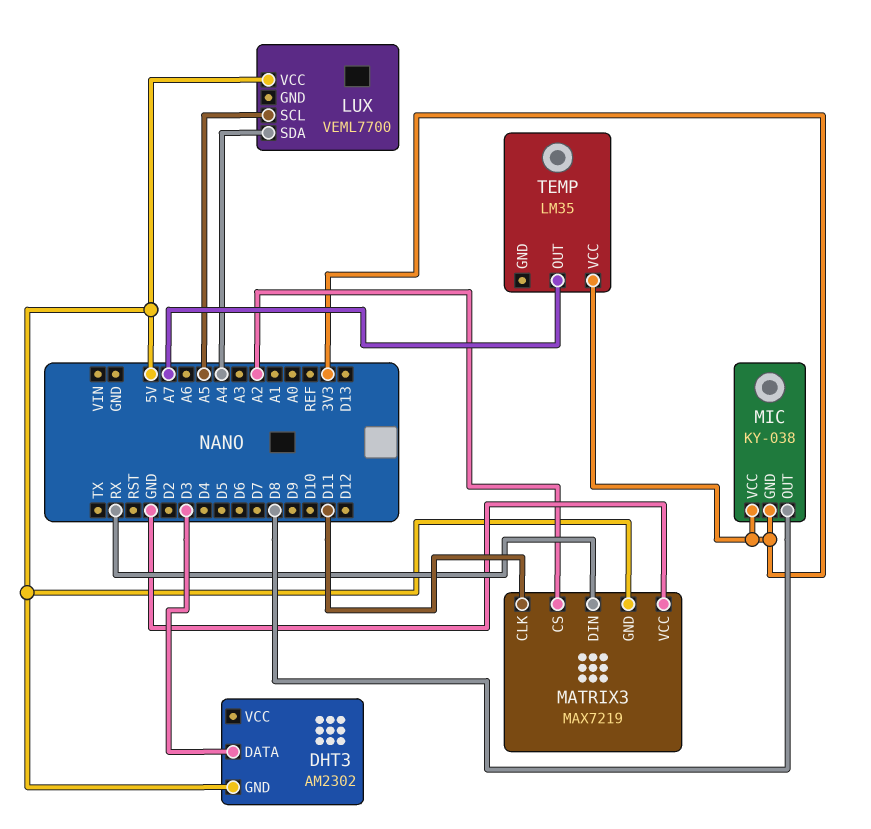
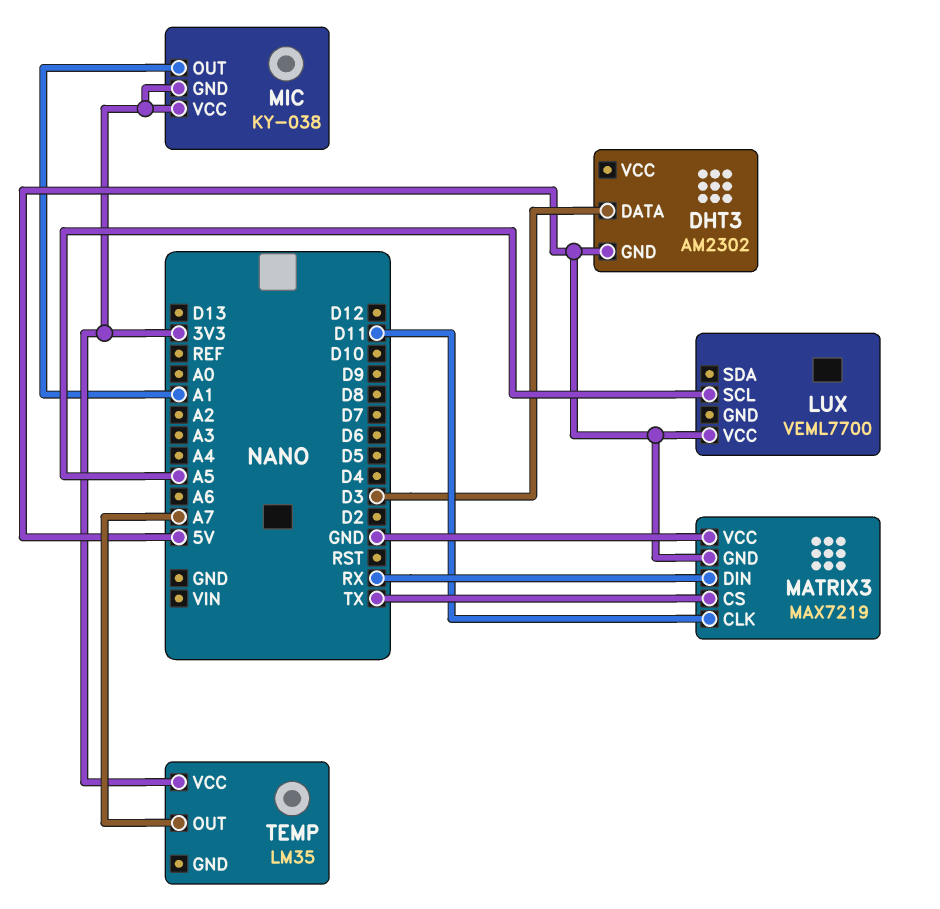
LUX pin SDA: A4 -> none
MATRIX3 pin CS: A2 -> TX
MIC pin OUT: D8 -> A1

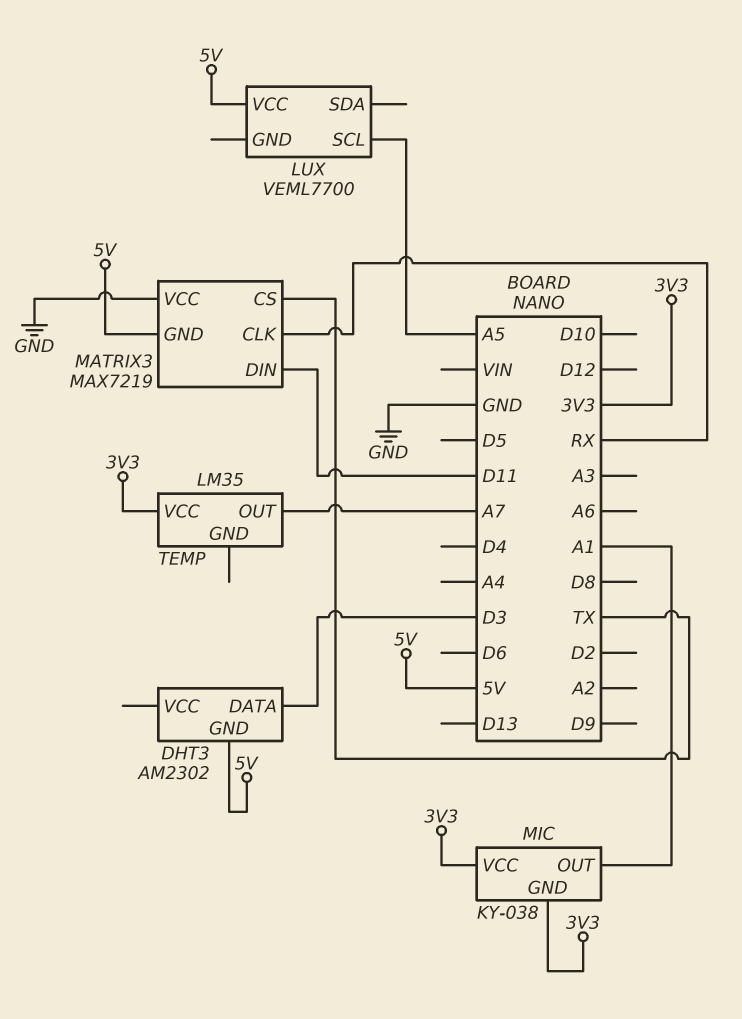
MATRIX3 pin CLK: D11 -> RX
MATRIX3 pin DIN: RX -> D11

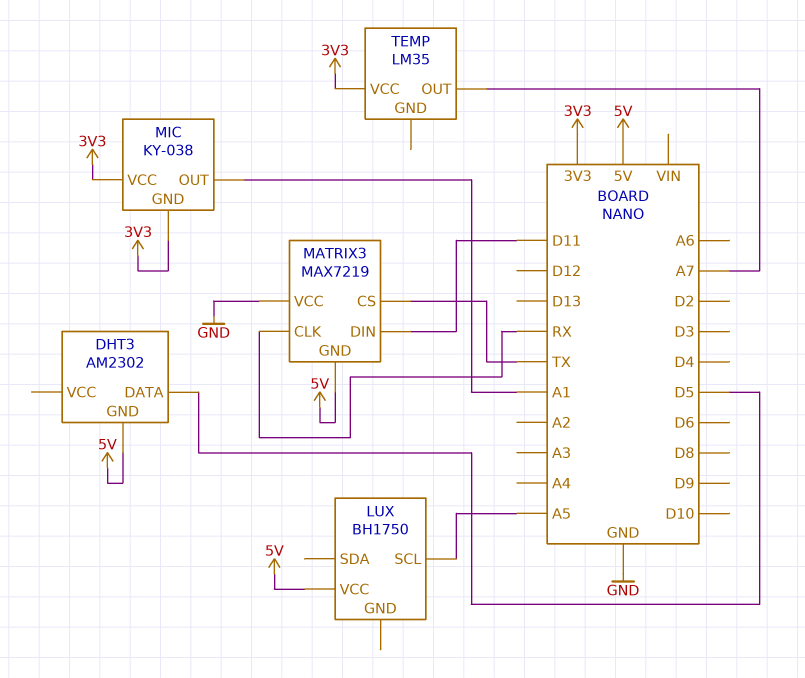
DHT3 pin DATA: D3 -> D5
LUX: VEML7700 -> BH1750

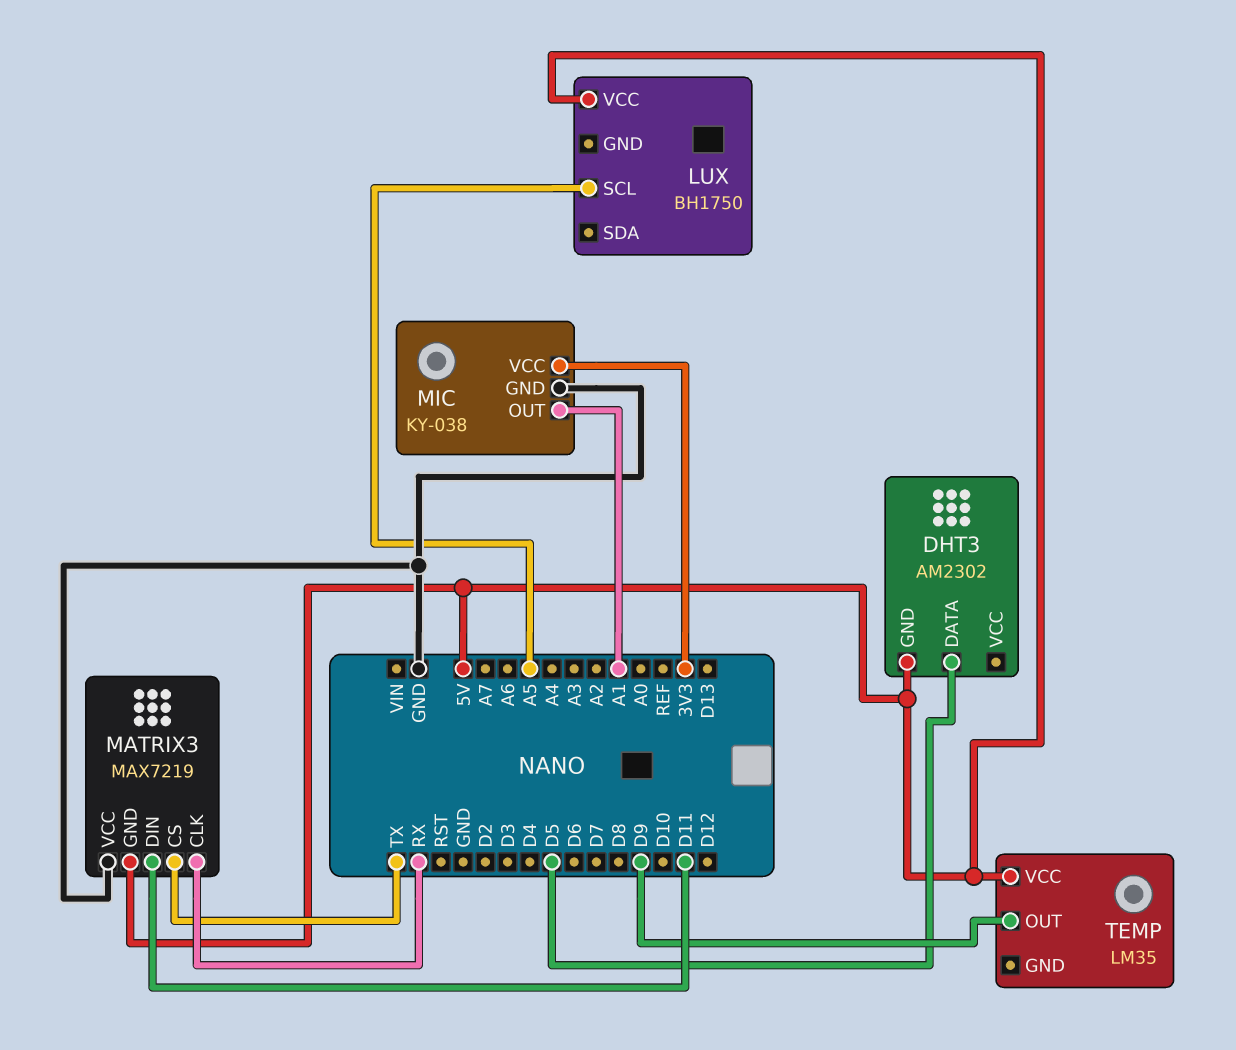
MIC pin GND: 3V3 -> GND
TEMP pin OUT: A7 -> D9
TEMP pin VCC: 3V3 -> 5V

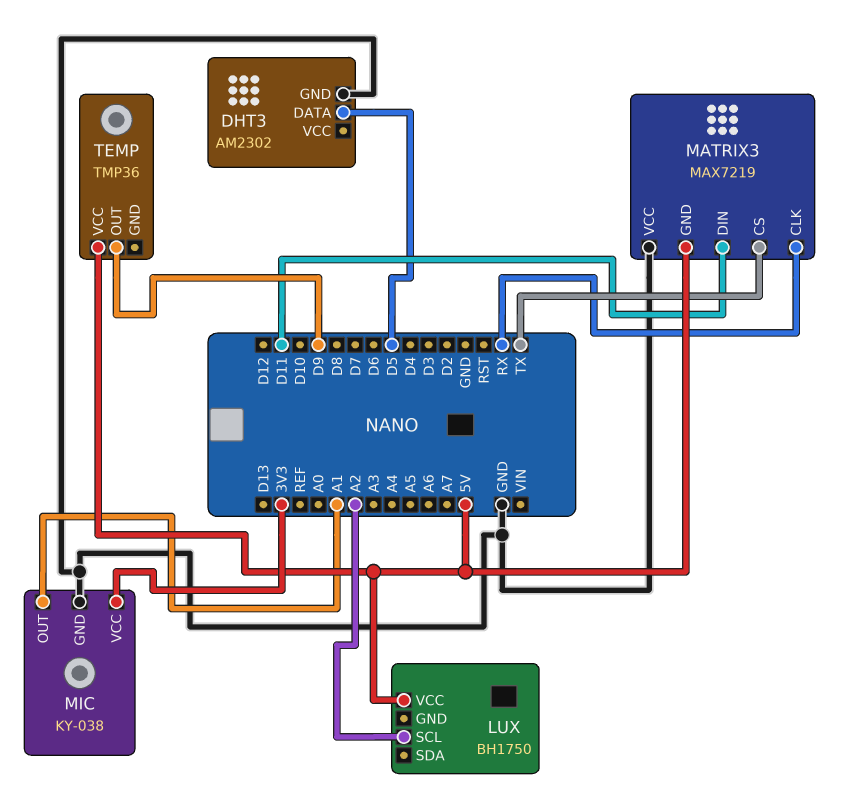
DHT3 pin GND: 5V -> GND
LUX pin SCL: A5 -> A2
TEMP: LM35 -> TMP36

